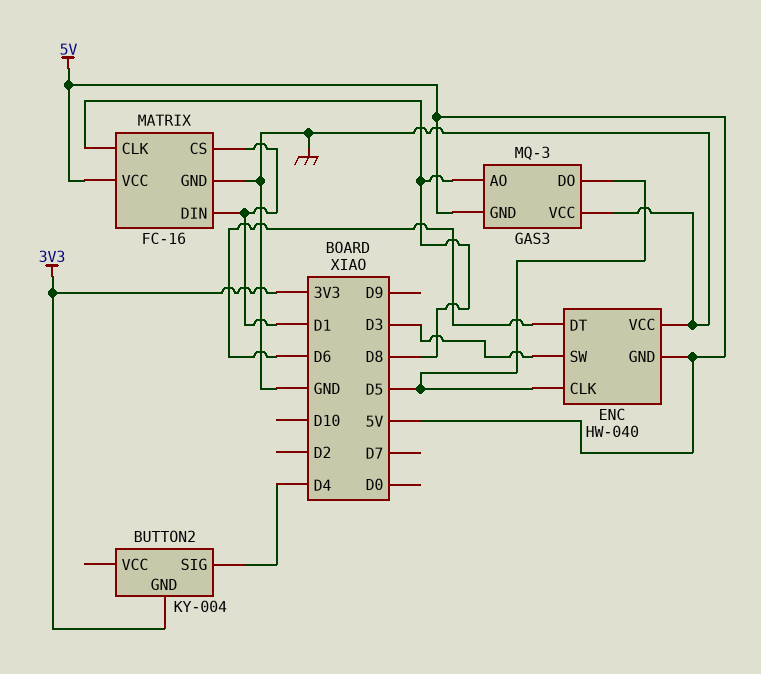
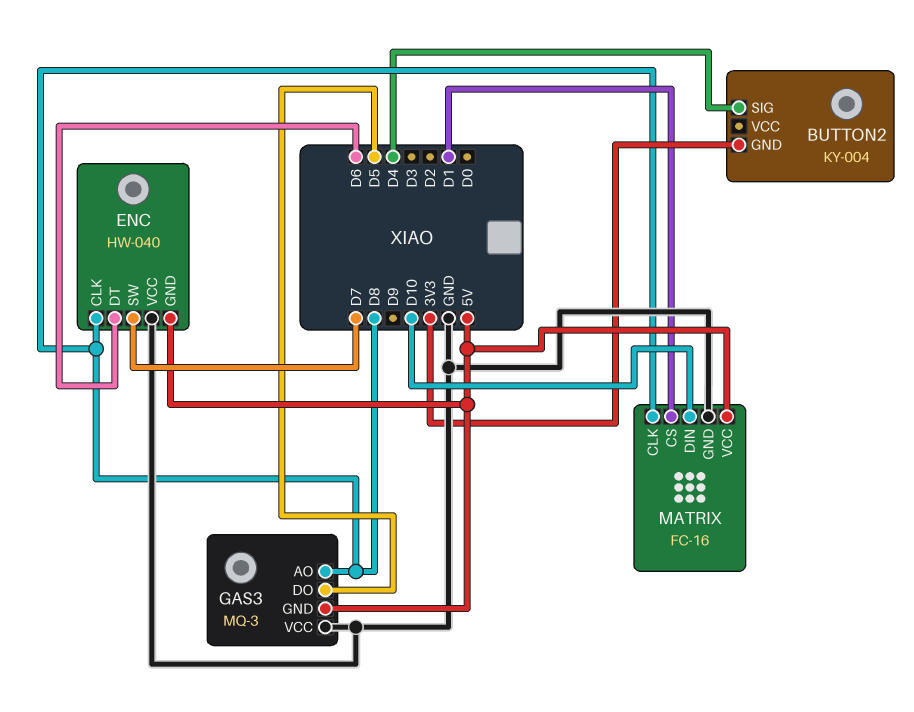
ENC pin CLK: D5 -> D8
ENC pin SW: D3 -> D7
MATRIX pin DIN: D1 -> D10

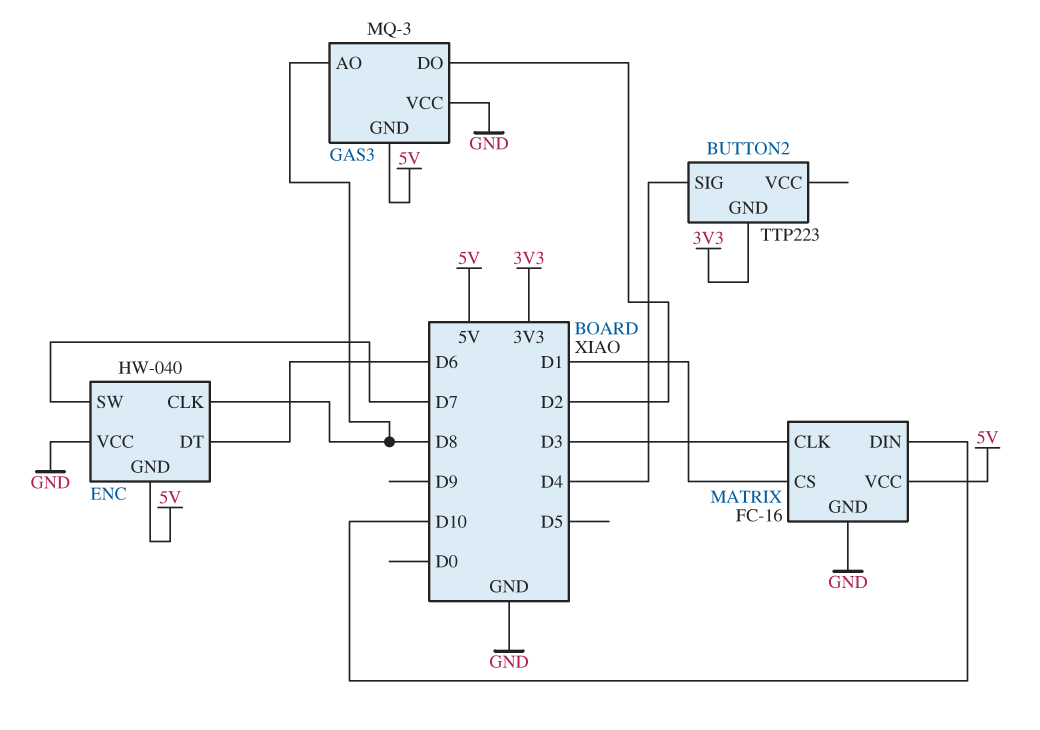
BUTTON2: KY-004 -> TTP223
GAS3 pin DO: D5 -> D2
MATRIX pin CLK: D8 -> D3

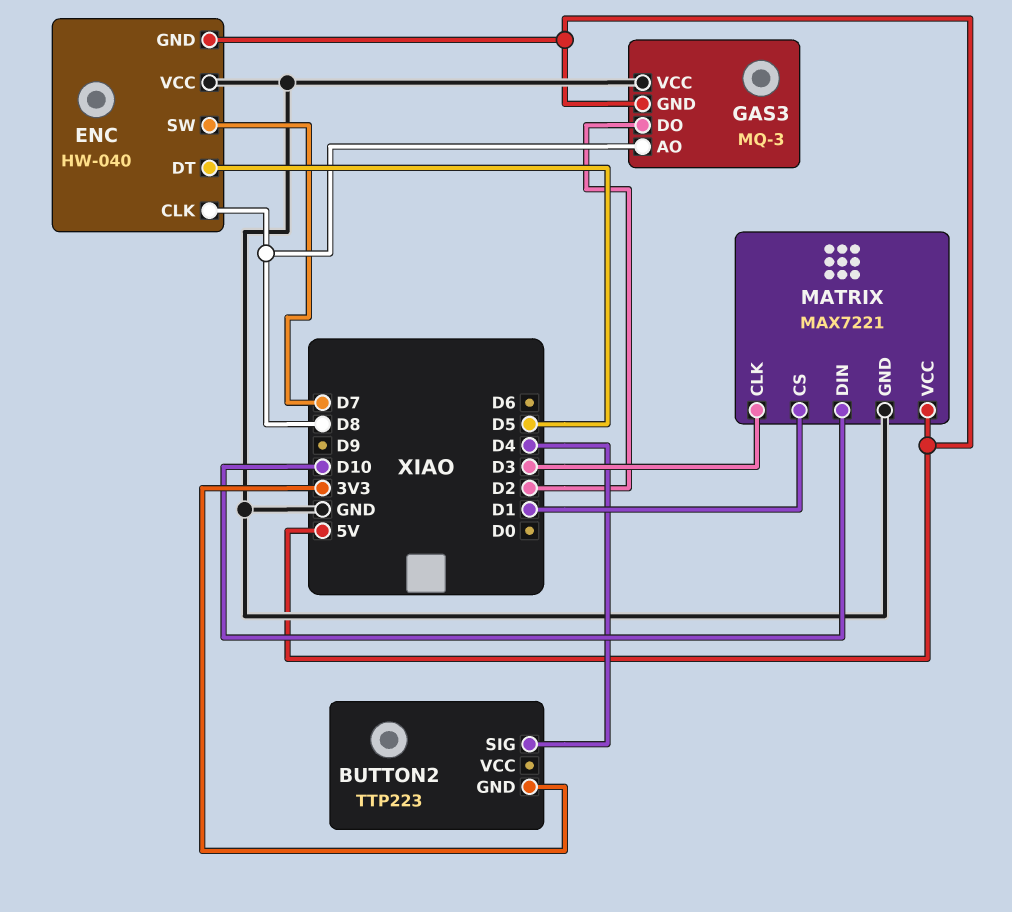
ENC pin DT: D6 -> D5
MATRIX: FC-16 -> MAX7221

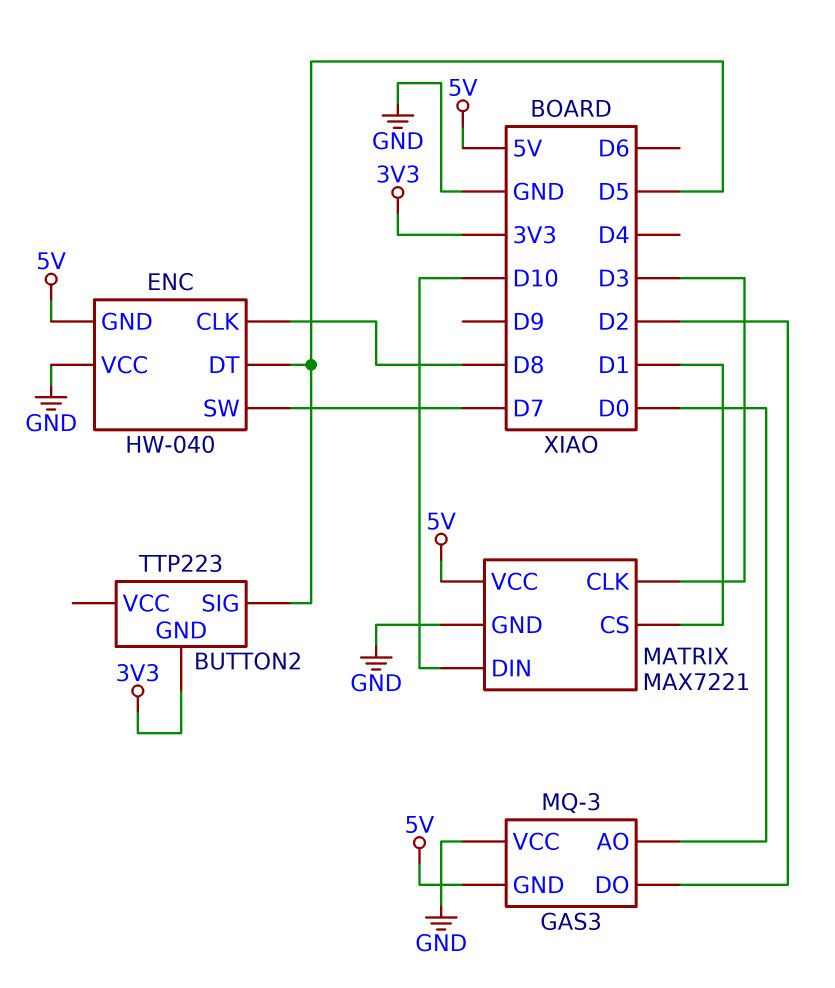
BUTTON2 pin SIG: D4 -> D5
GAS3 pin AO: D8 -> D0

